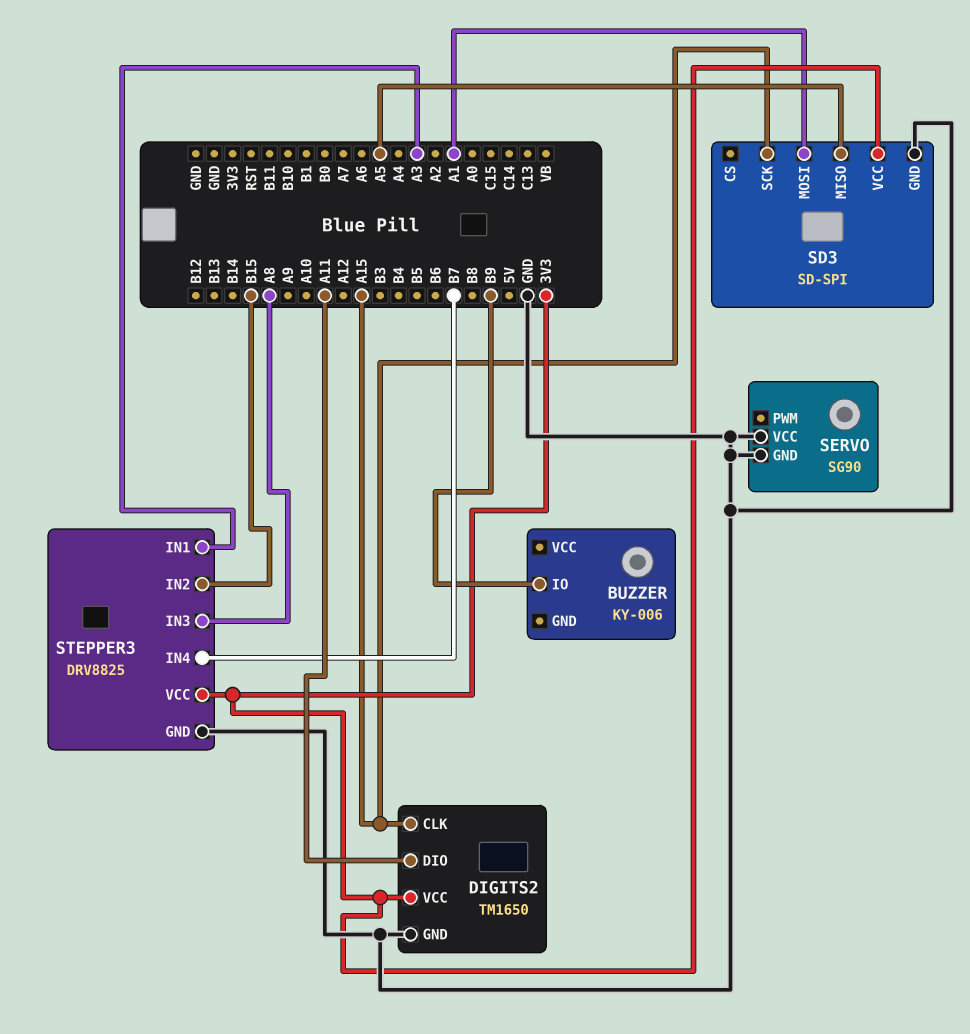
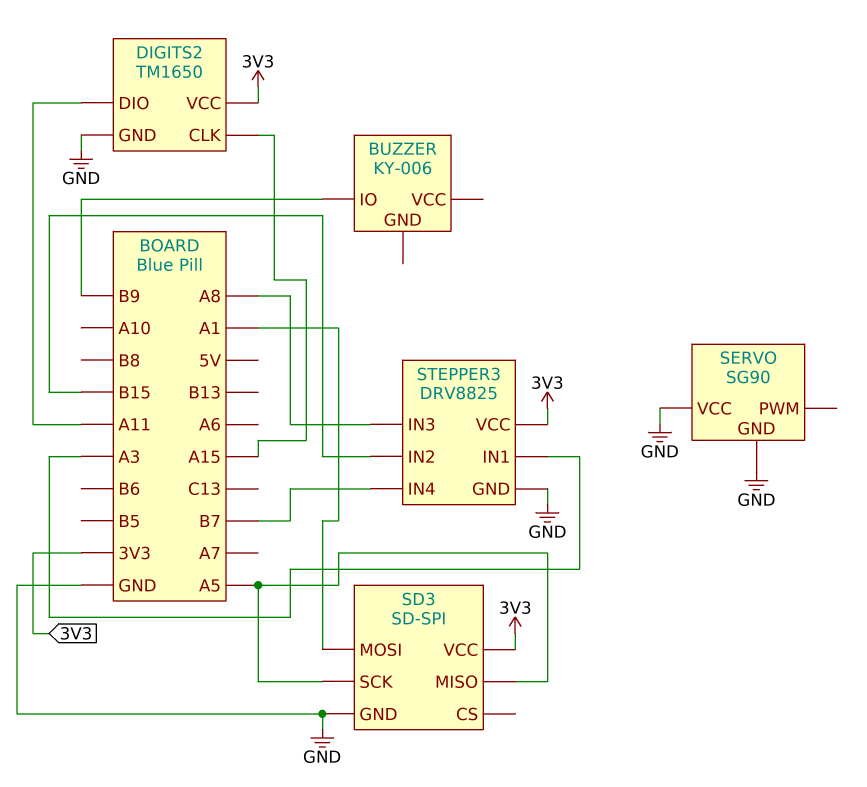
SD3 pin SCK: A15 -> A5

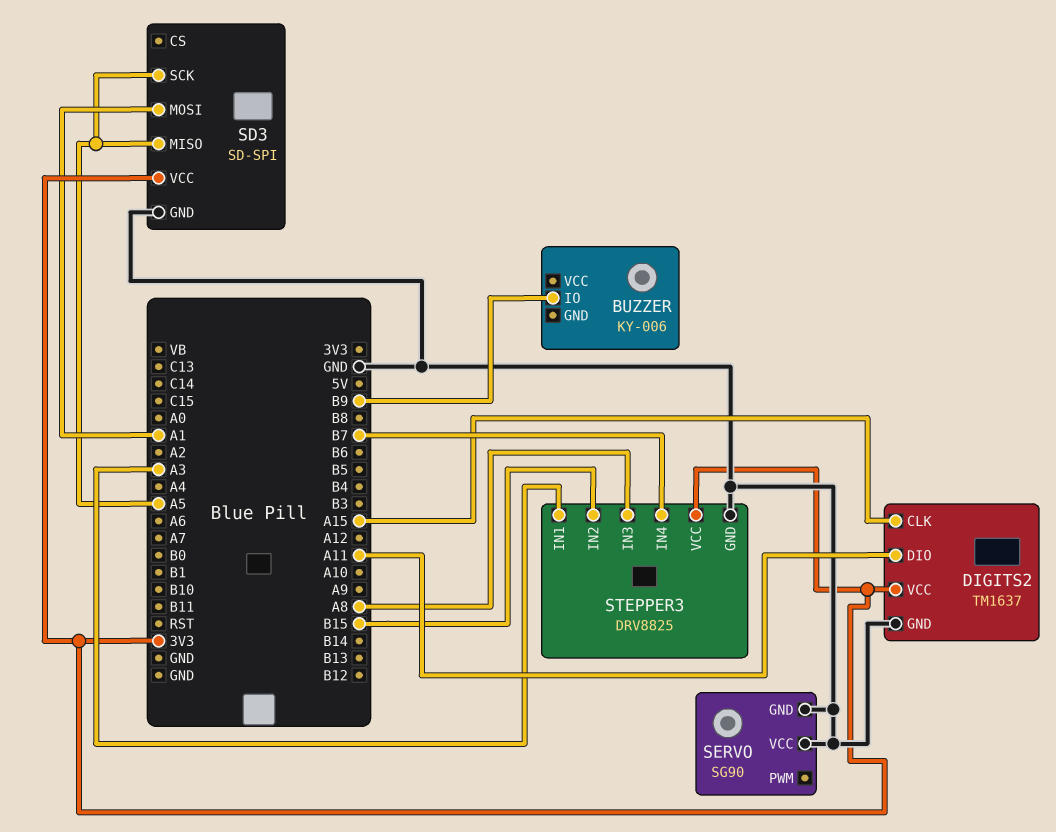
DIGITS2: TM1650 -> TM1637

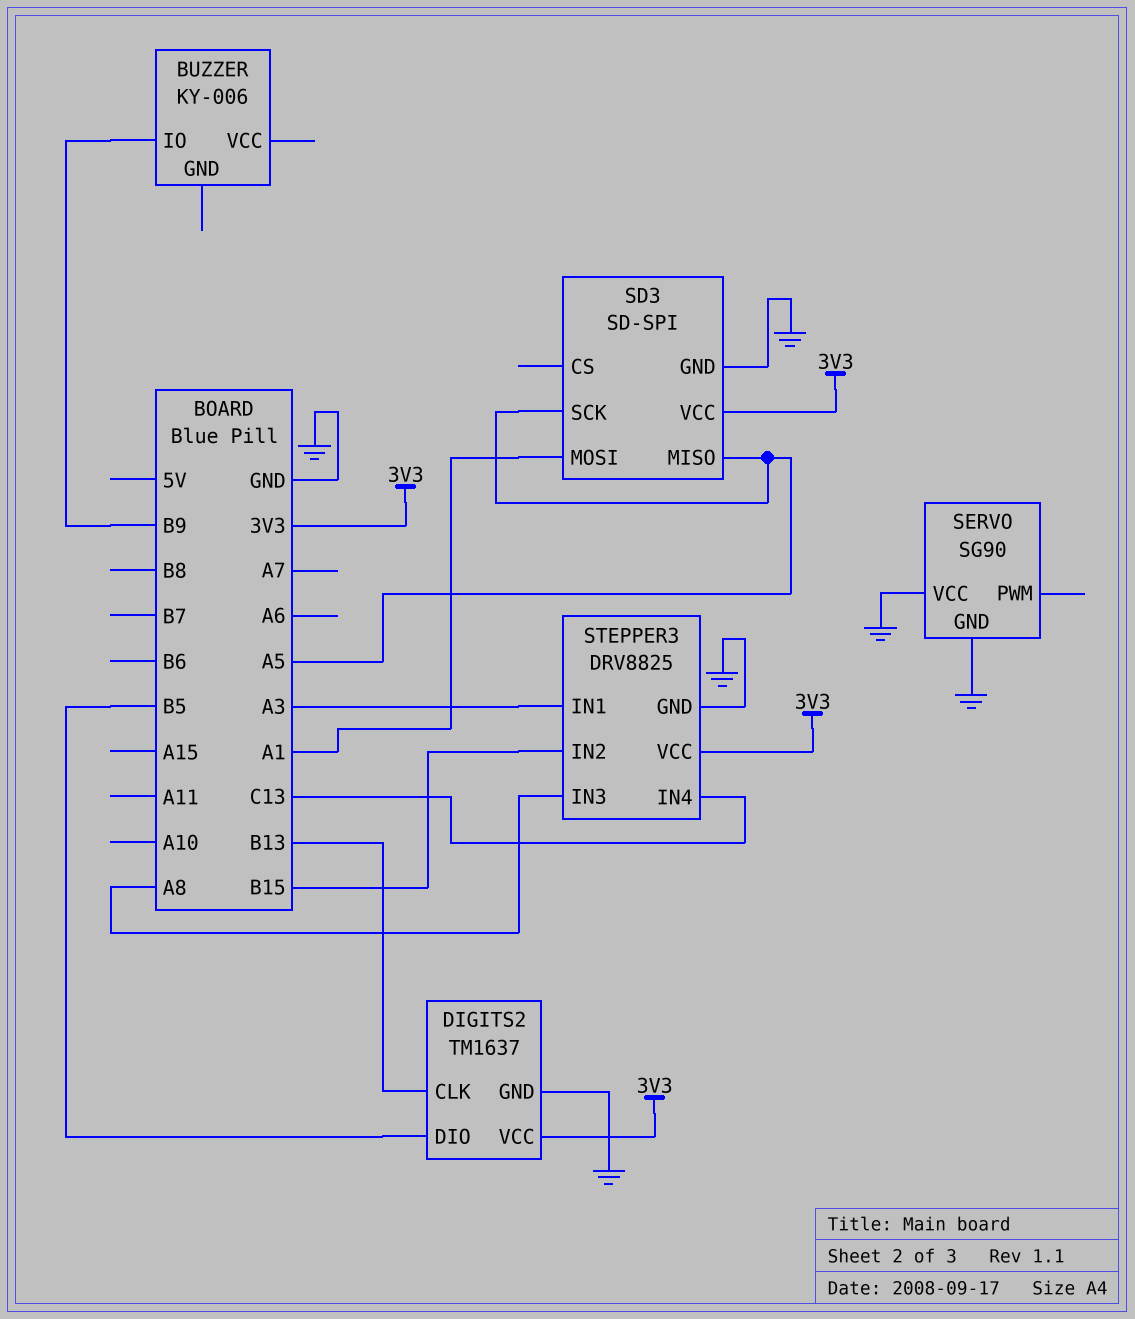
DIGITS2 pin CLK: A15 -> B13
DIGITS2 pin DIO: A11 -> B5
STEPPER3 pin IN4: B7 -> C13

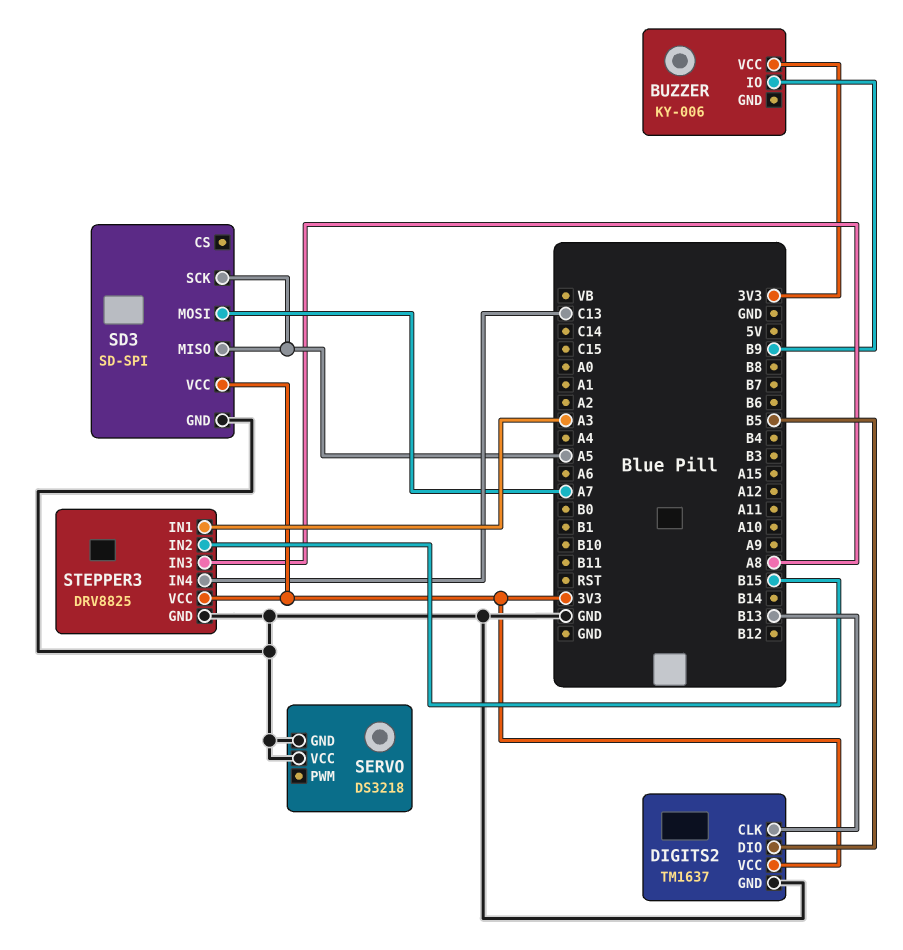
BUZZER pin VCC: none -> 3V3
SD3 pin MOSI: A1 -> A7
SERVO: SG90 -> DS3218

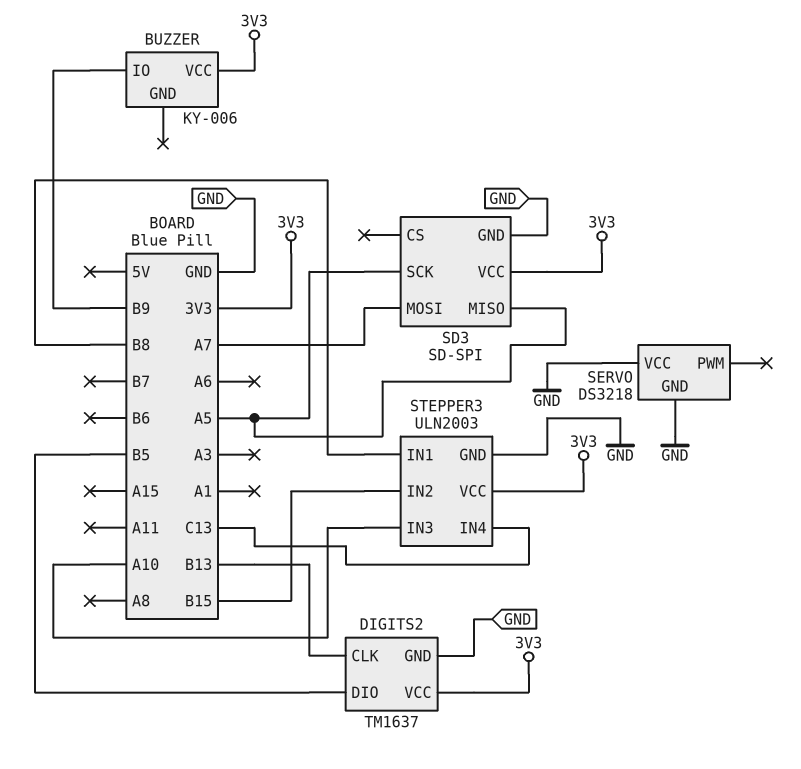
STEPPER3: DRV8825 -> ULN2003
STEPPER3 pin IN1: A3 -> B8
STEPPER3 pin IN3: A8 -> A10

